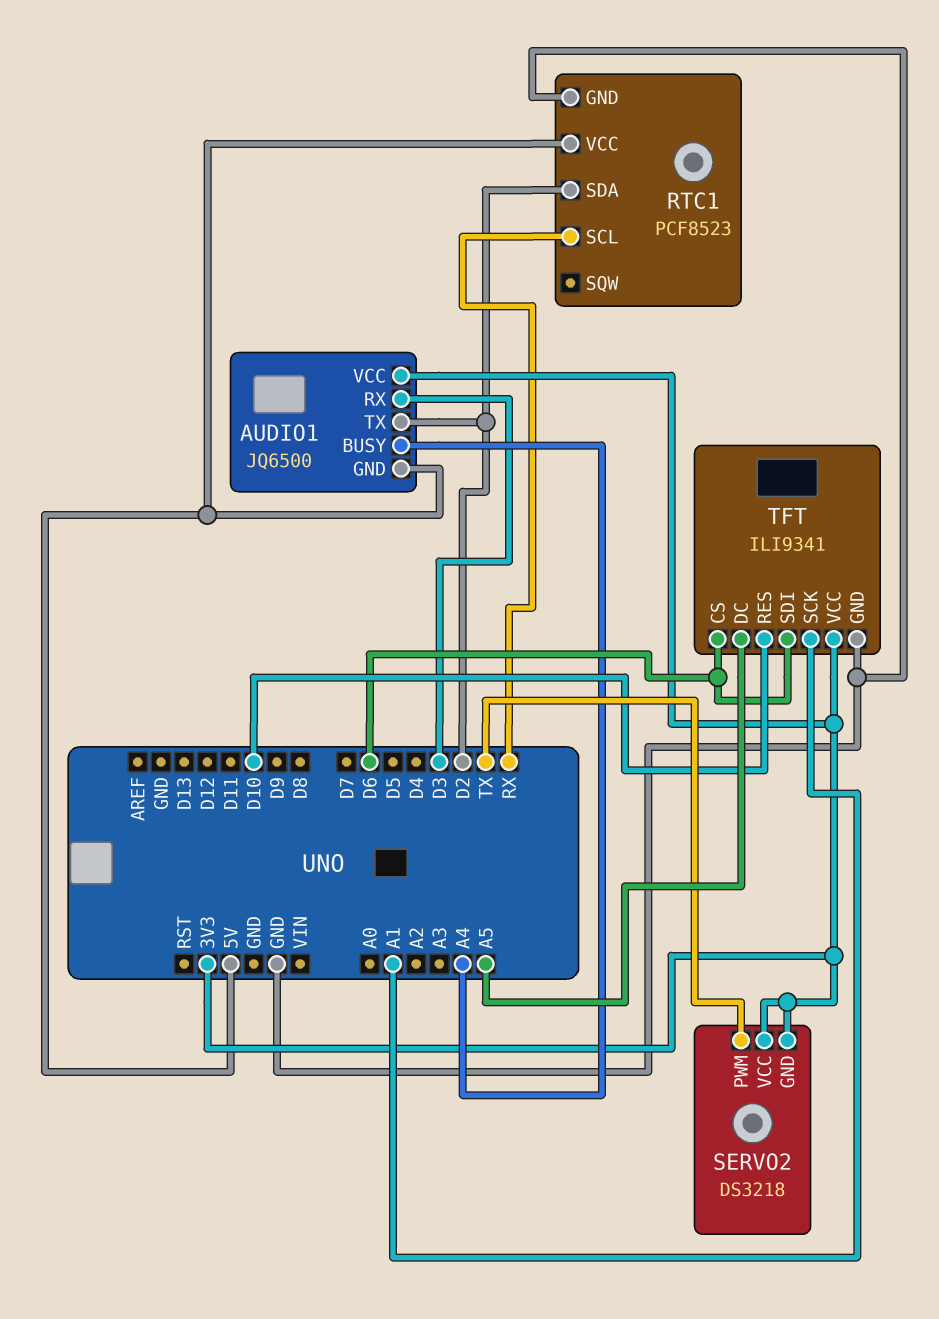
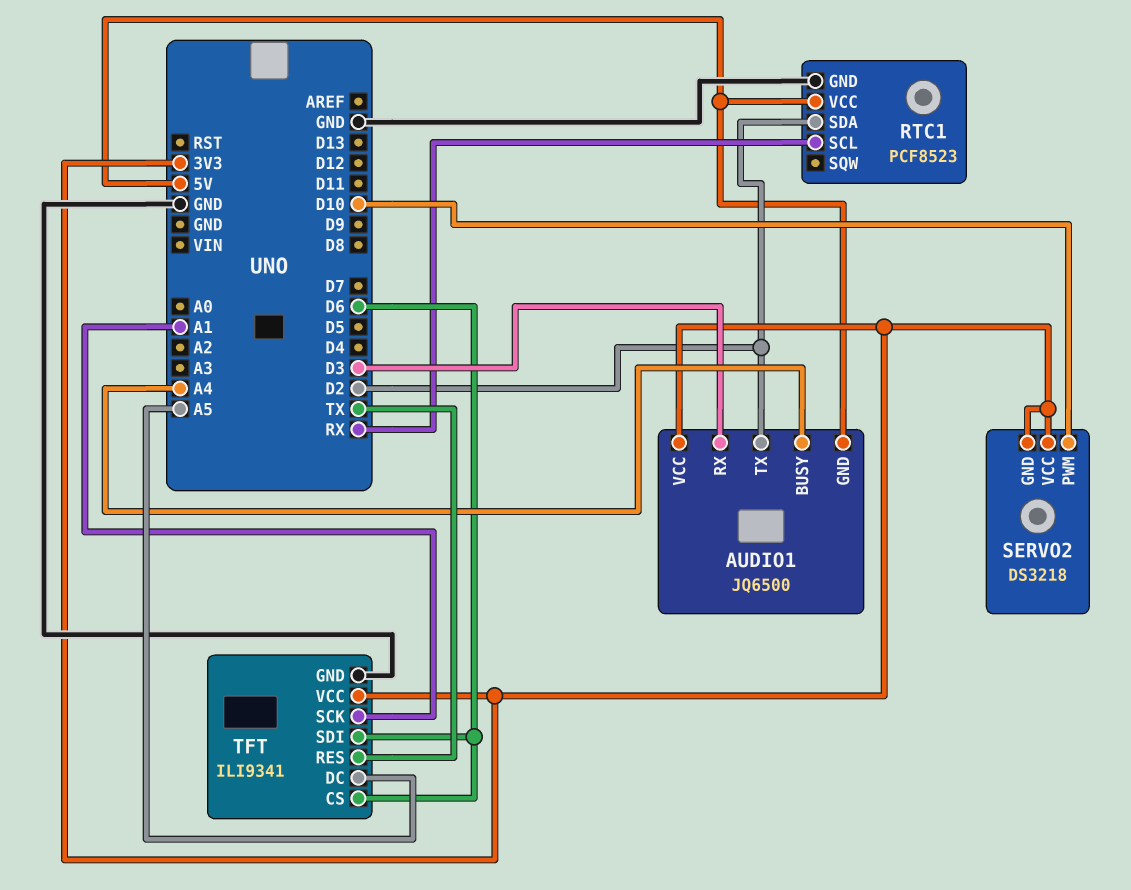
SERVO2 pin PWM: TX -> D10
TFT pin RES: D10 -> TX

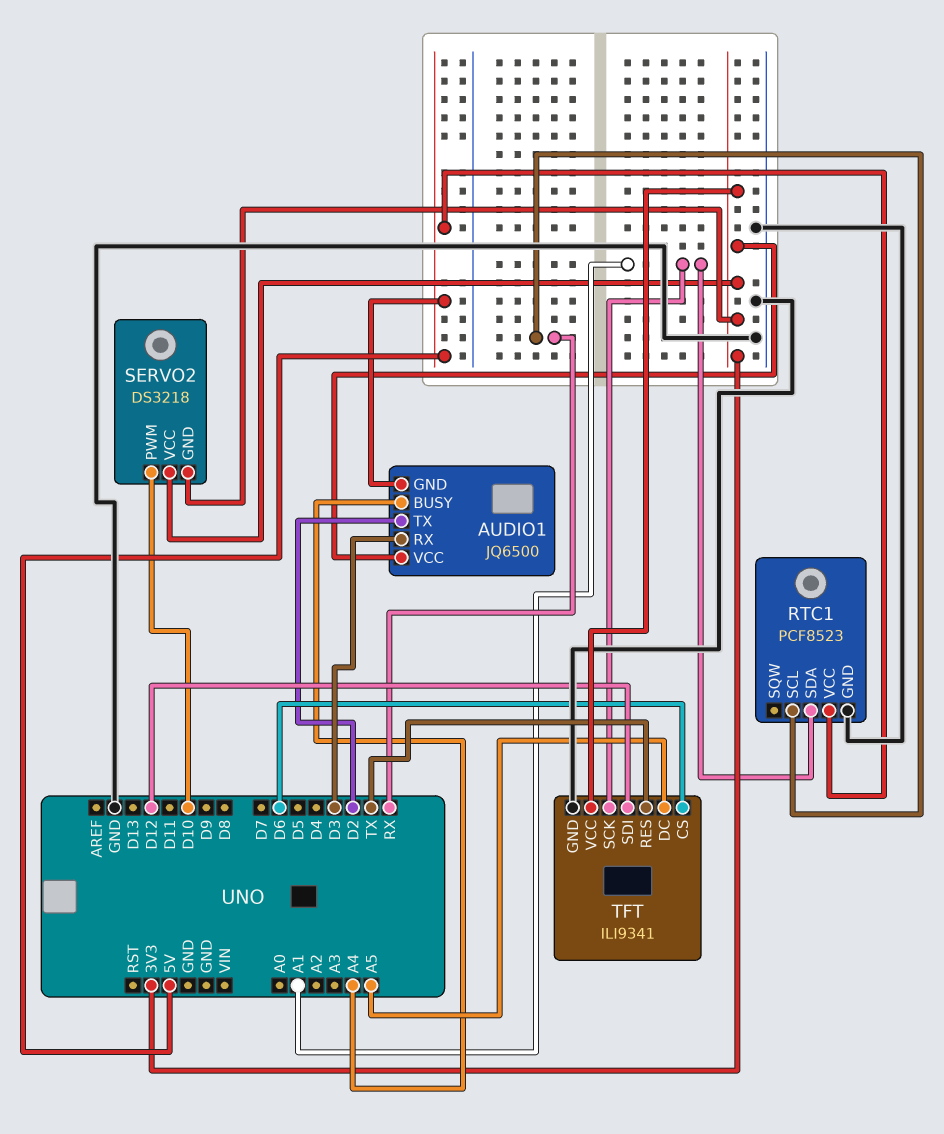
RTC1 pin SDA: D2 -> A1
TFT pin SDI: D6 -> D12

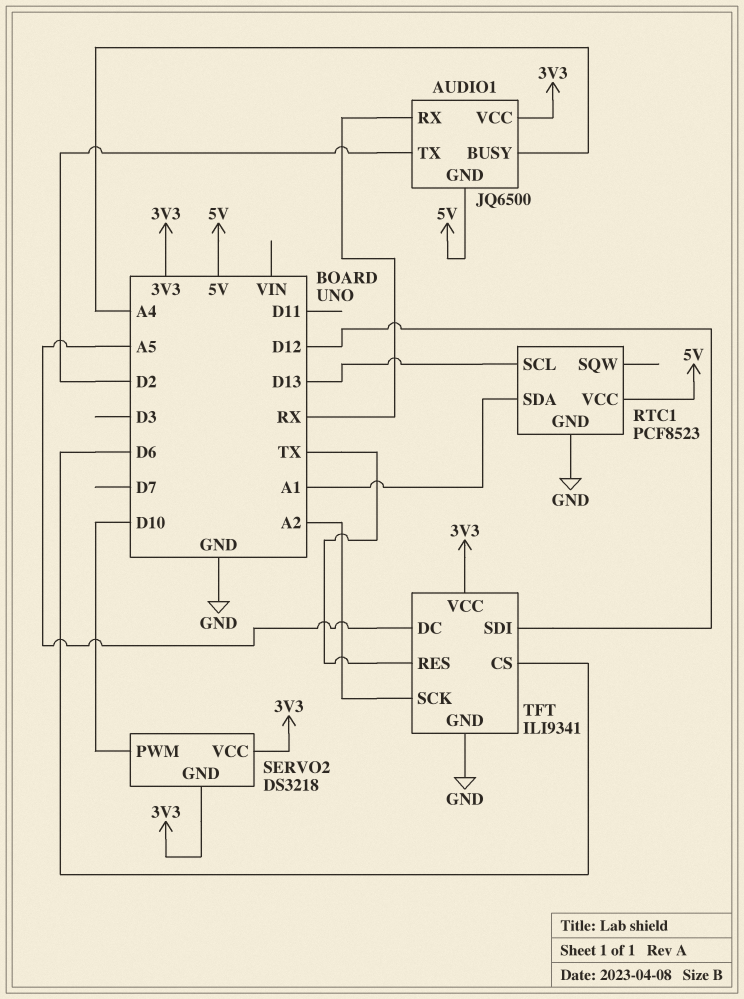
AUDIO1 pin RX: D3 -> RX
RTC1 pin SCL: RX -> D13
TFT pin SCK: A1 -> A2

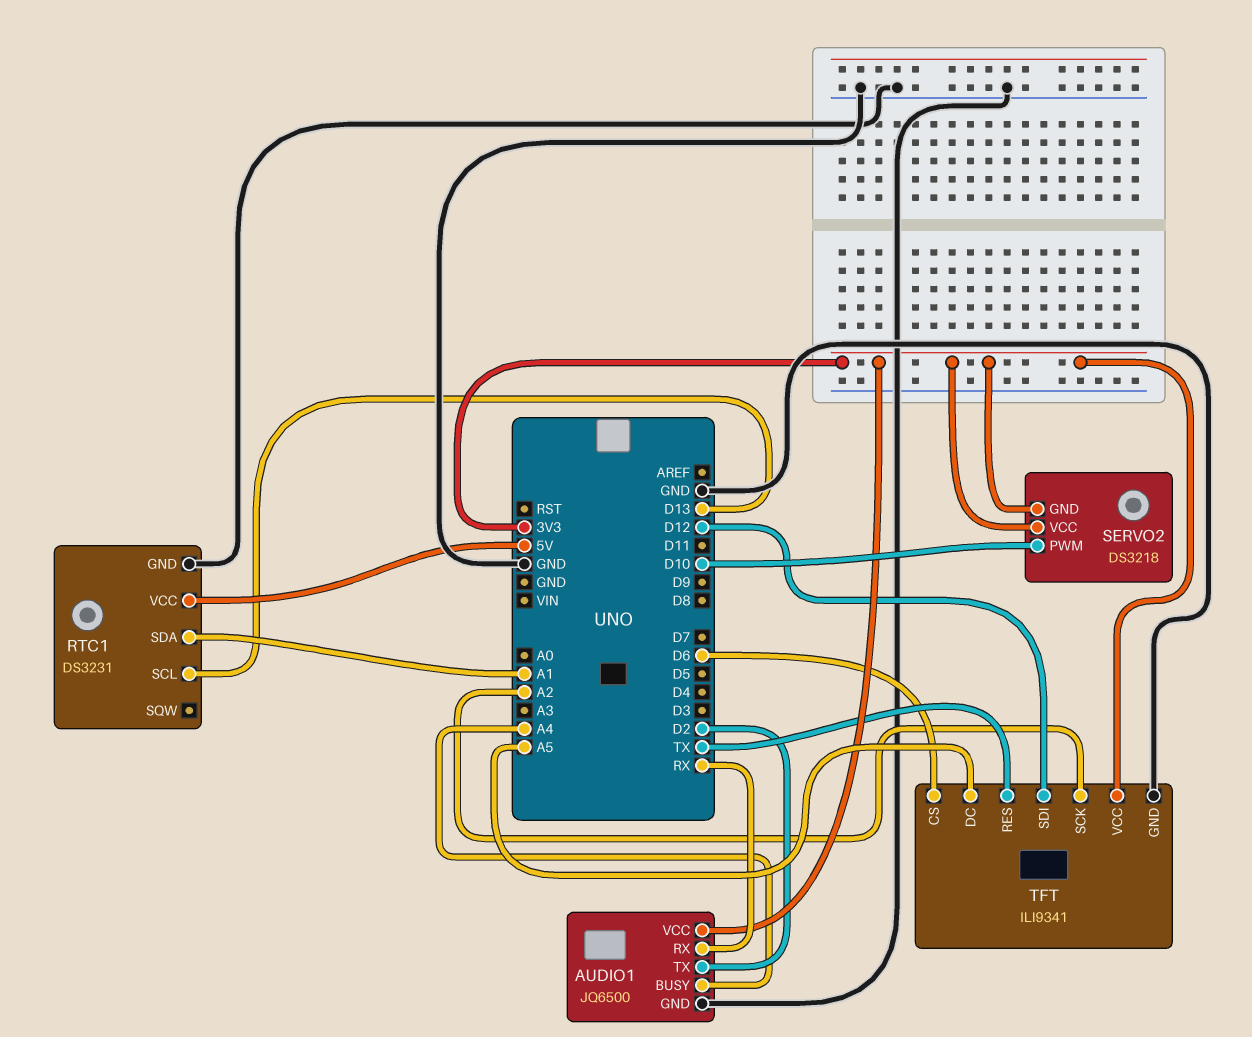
AUDIO1 pin GND: 5V -> GND
RTC1: PCF8523 -> DS3231

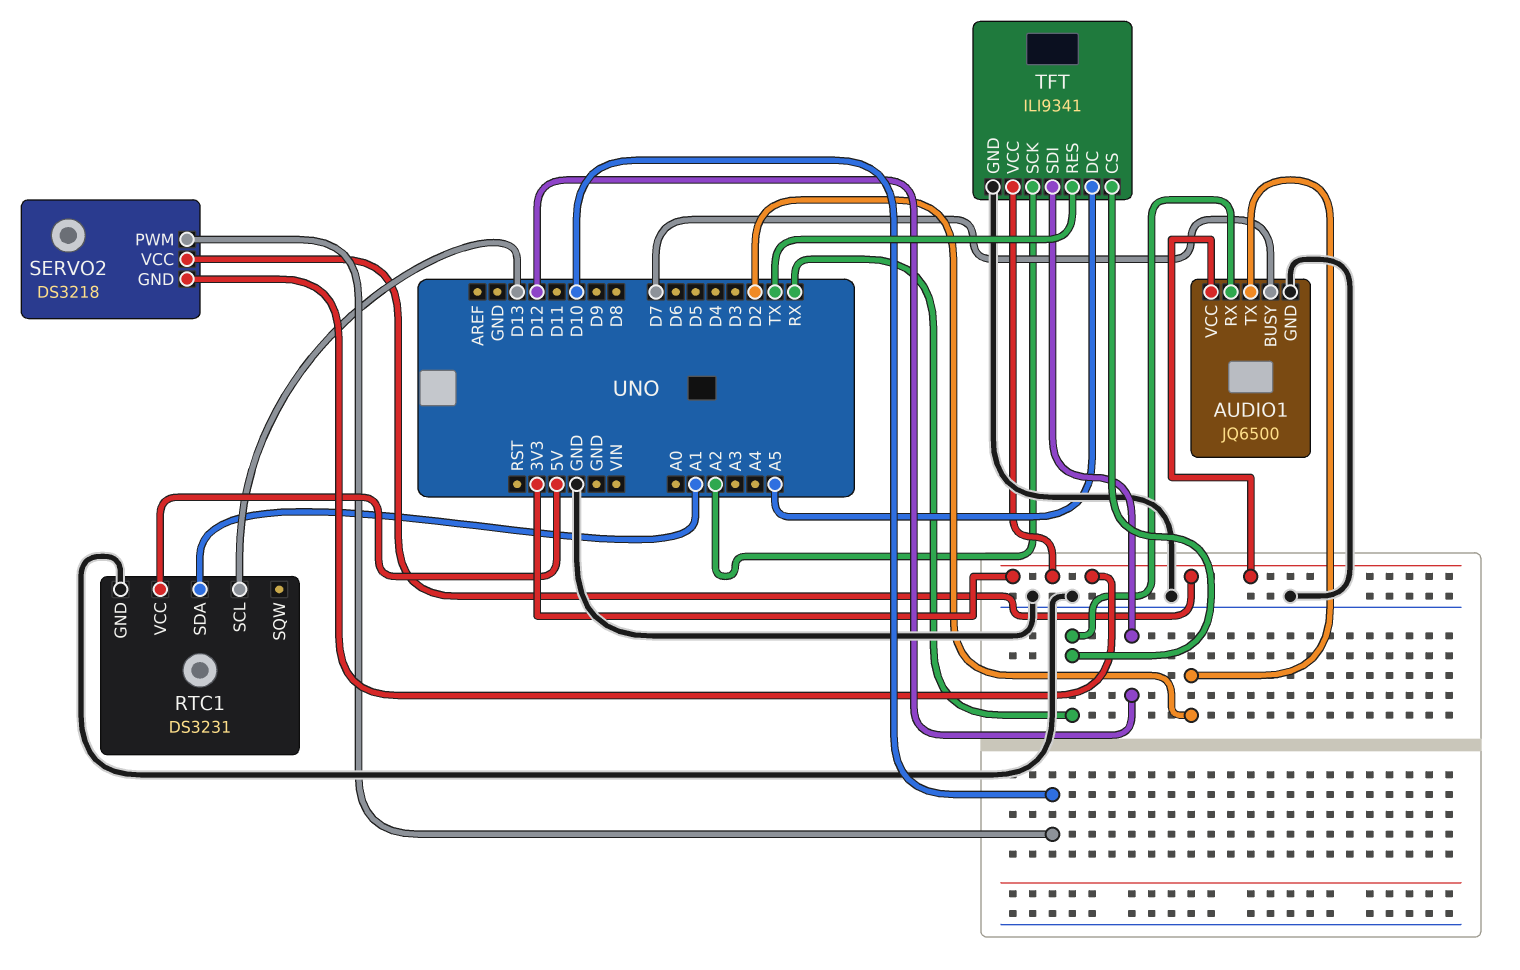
AUDIO1 pin BUSY: A4 -> D7
TFT pin CS: D6 -> RX

